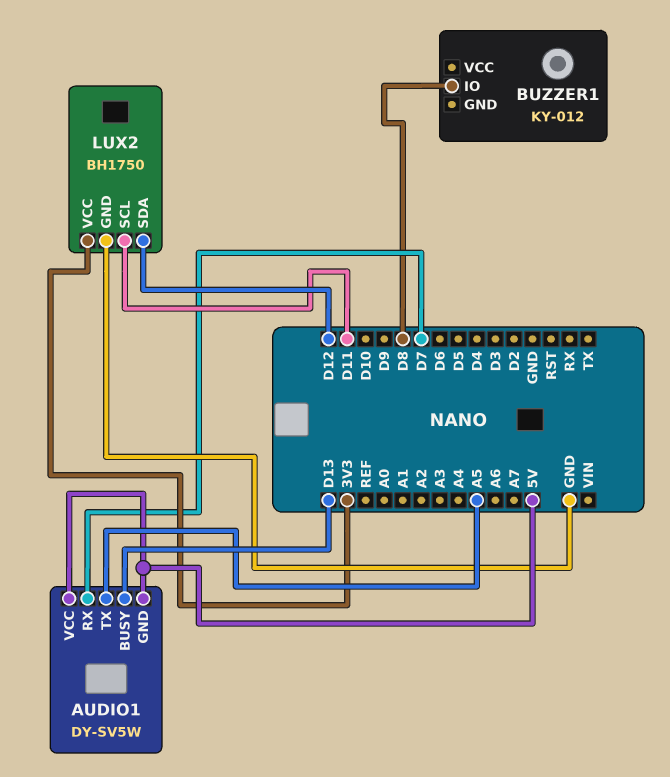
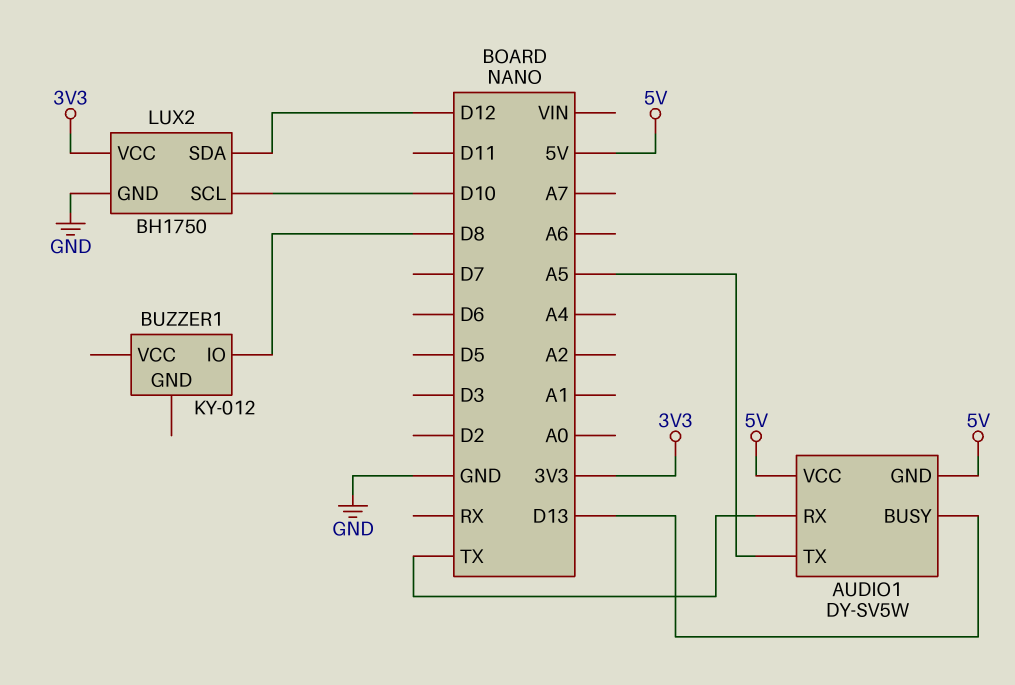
AUDIO1 pin RX: D7 -> TX
LUX2 pin SCL: D11 -> D10

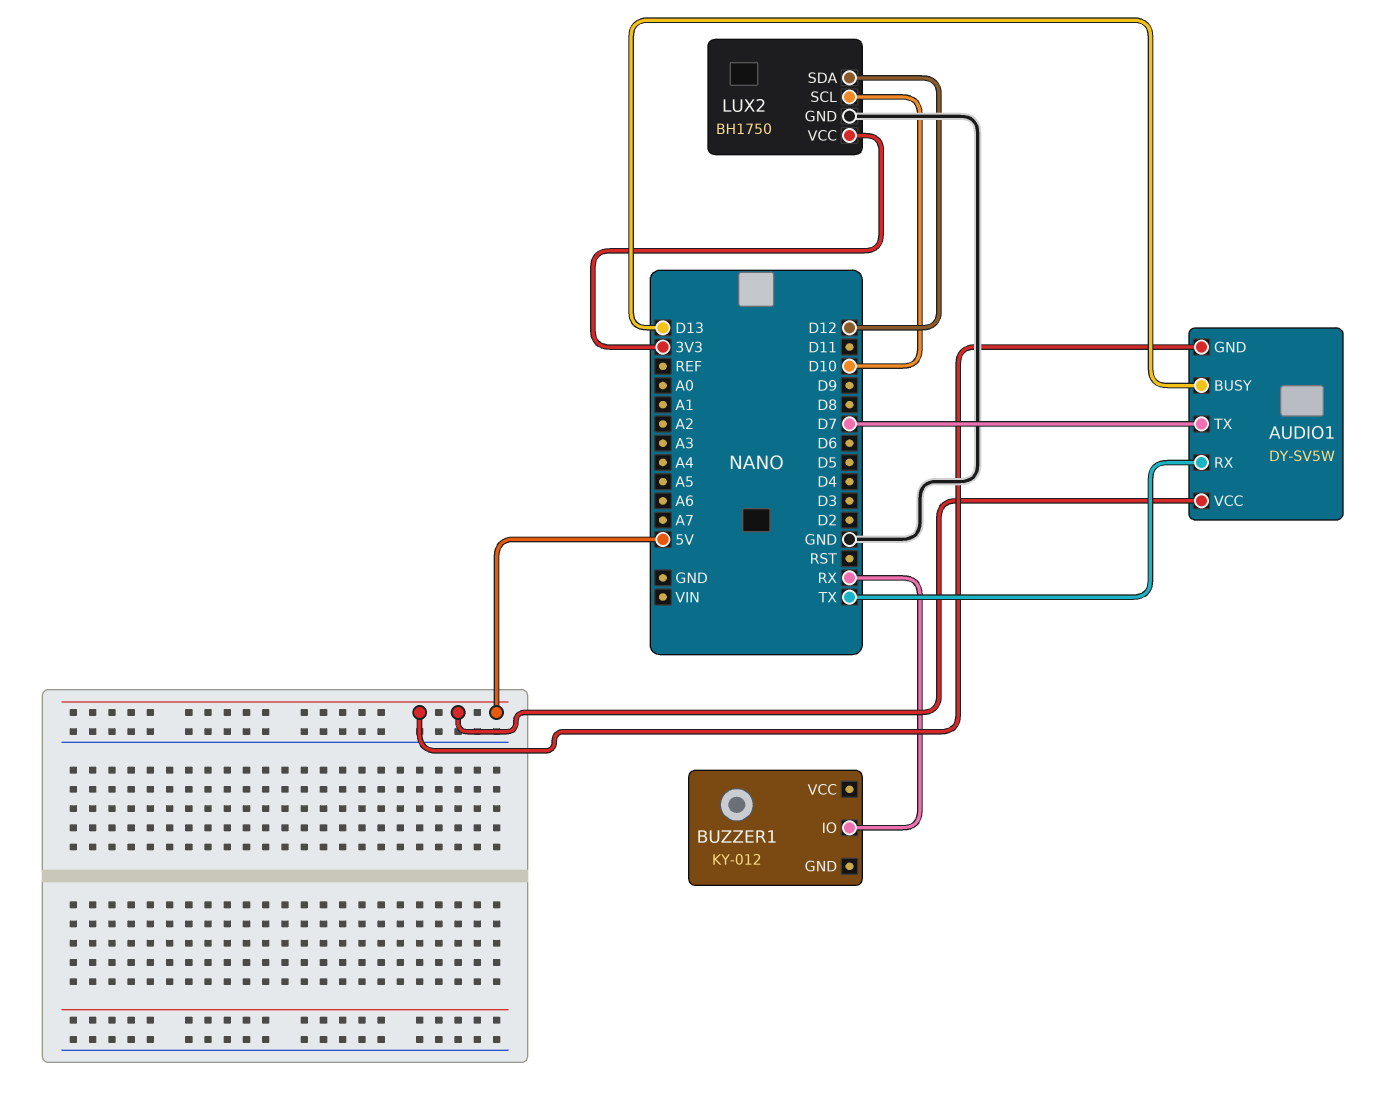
AUDIO1 pin TX: A5 -> D7
BUZZER1 pin IO: D8 -> RX

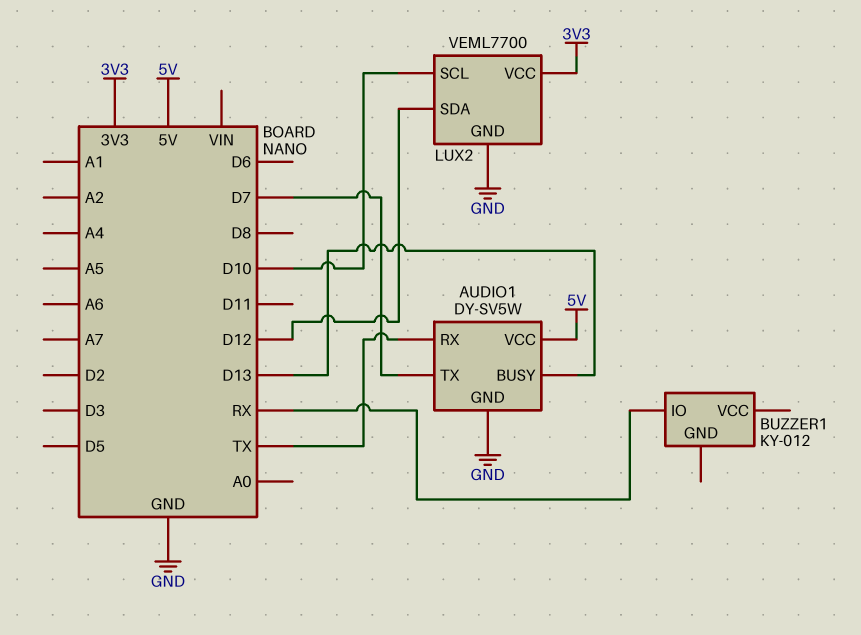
AUDIO1 pin GND: 5V -> GND
LUX2: BH1750 -> VEML7700

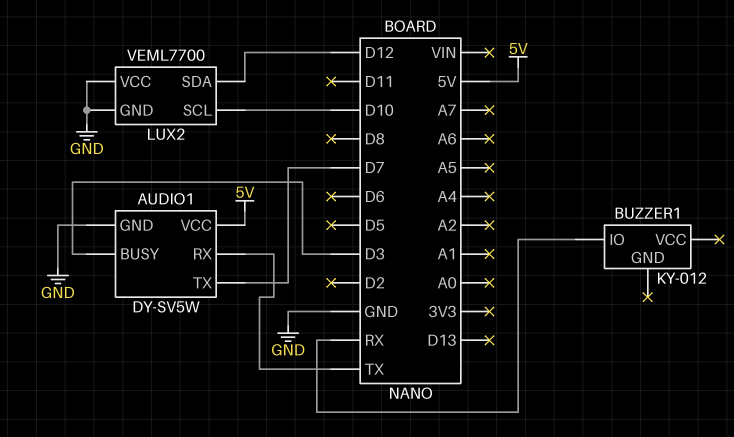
AUDIO1 pin BUSY: D13 -> D3
LUX2 pin VCC: 3V3 -> GND

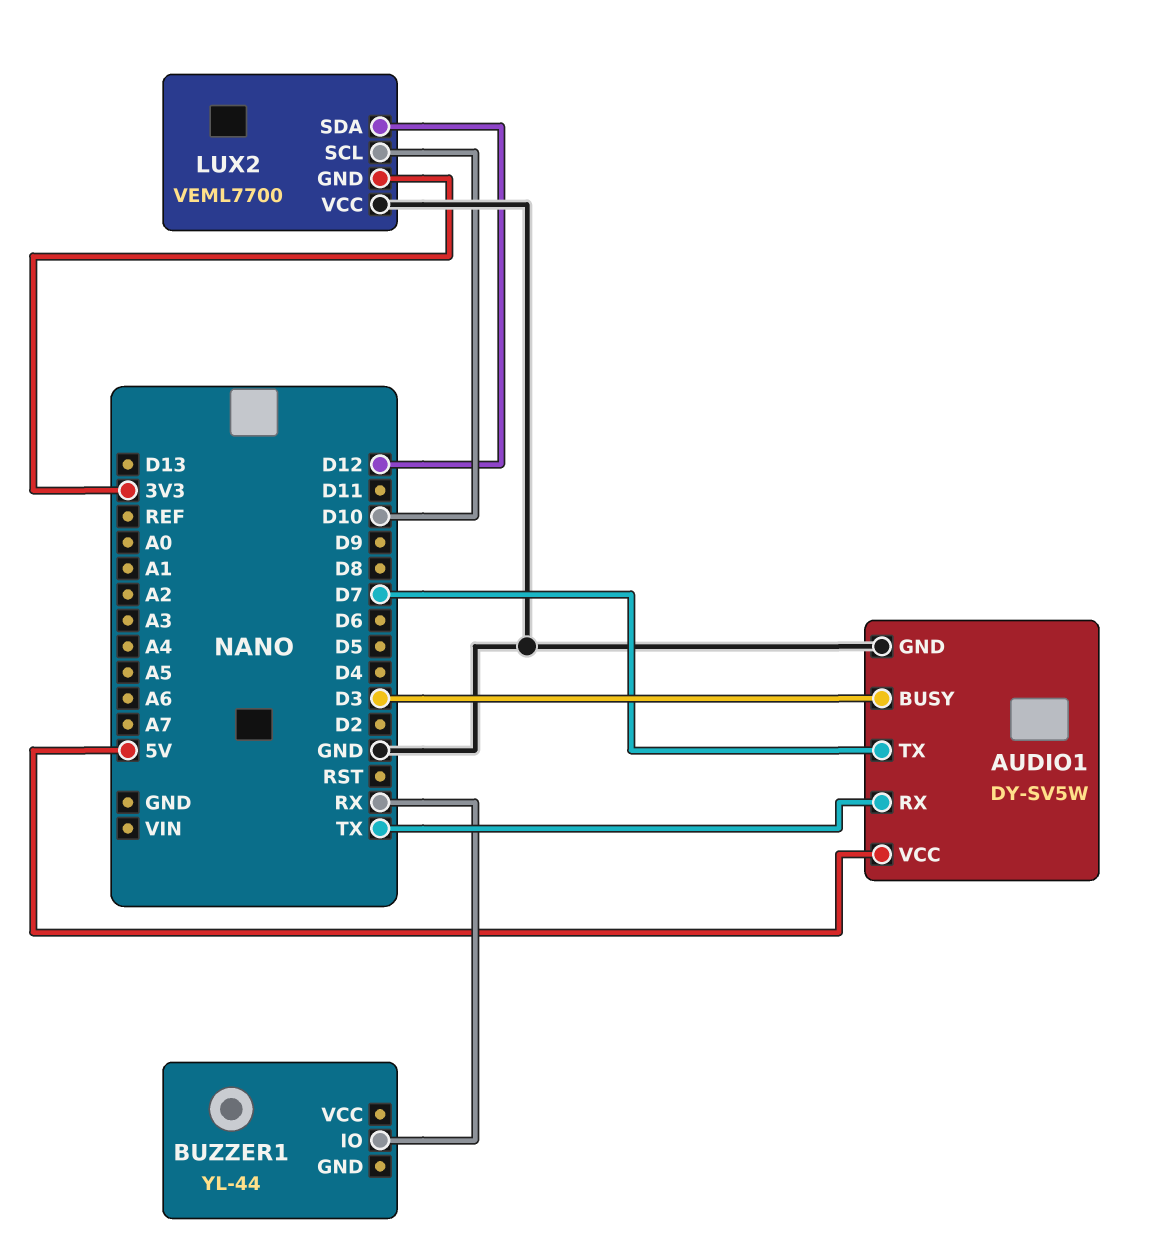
BUZZER1: KY-012 -> YL-44
LUX2 pin GND: GND -> 3V3

